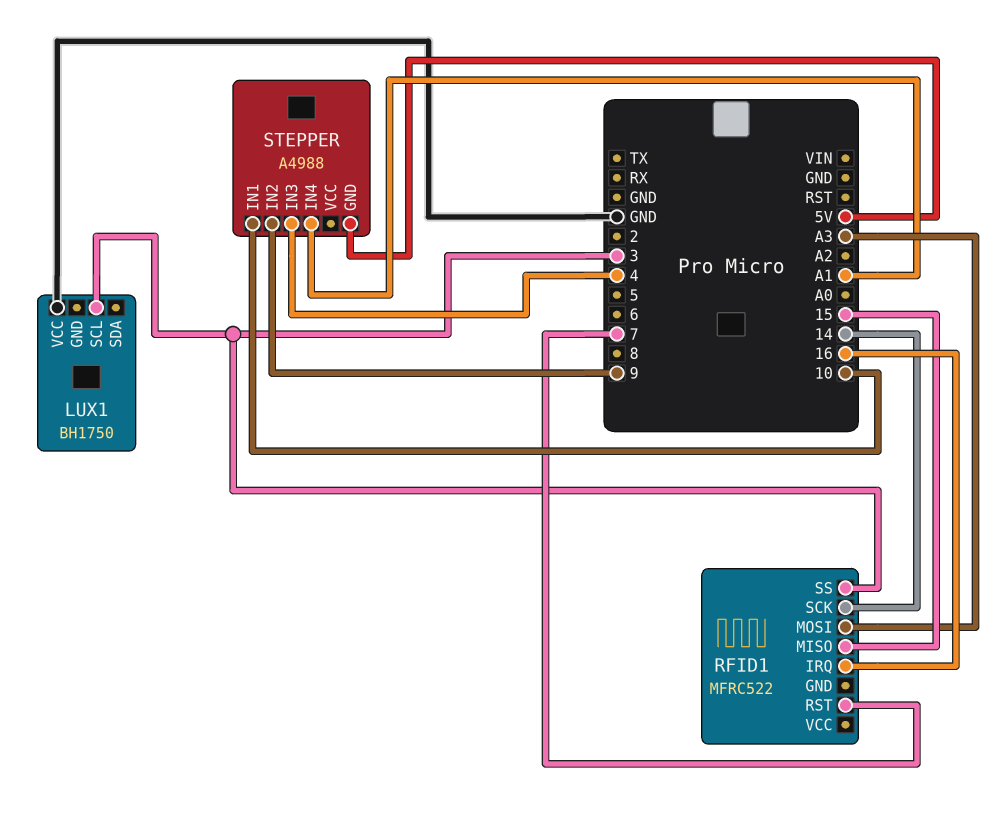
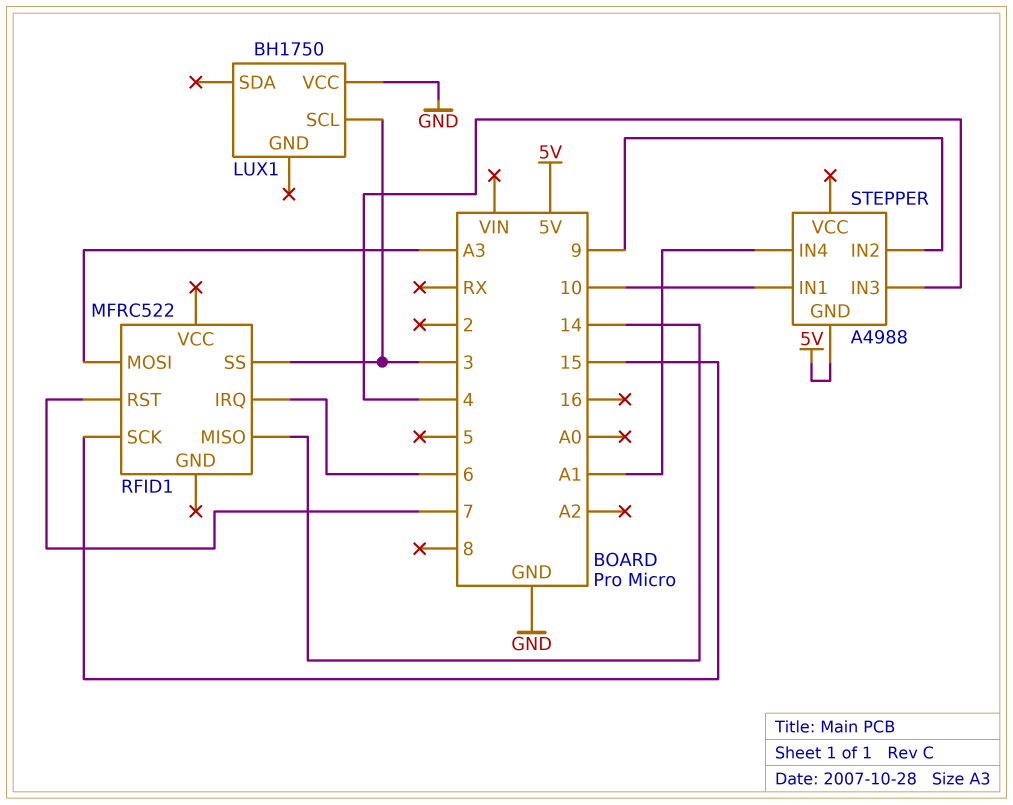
RFID1 pin IRQ: 16 -> 6
RFID1 pin MISO: 15 -> 14
RFID1 pin SCK: 14 -> 15

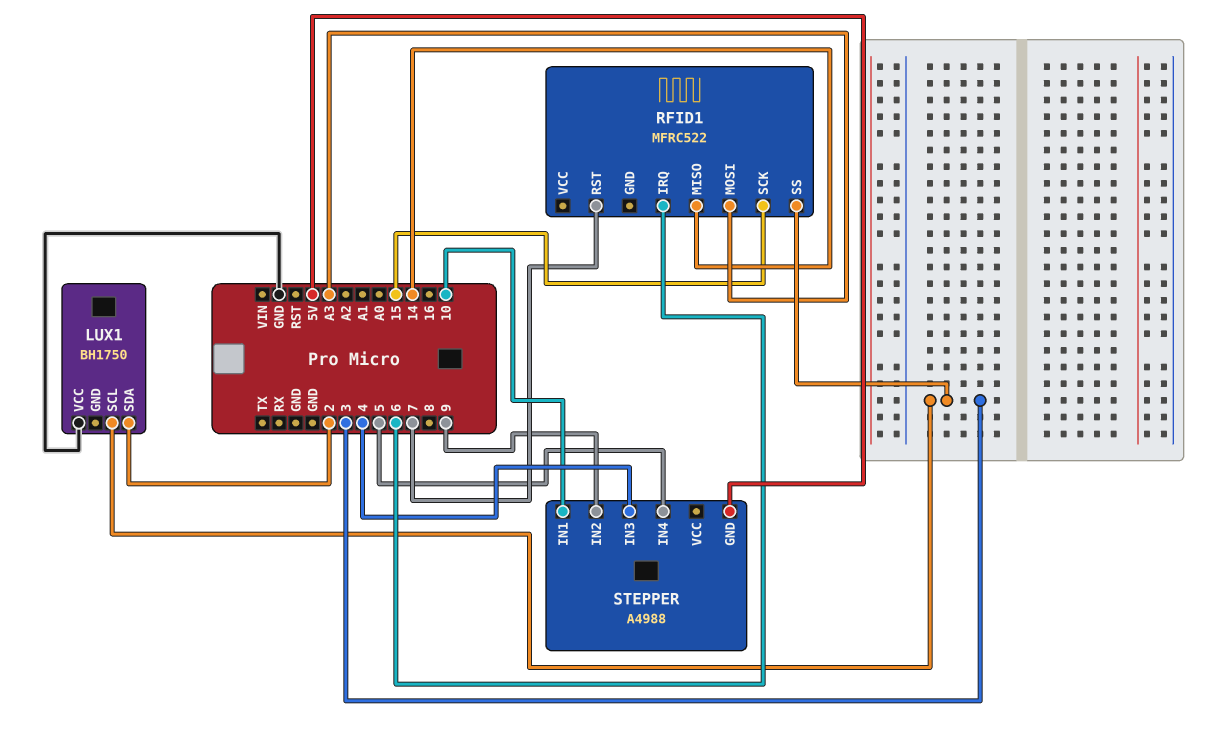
LUX1 pin SDA: none -> 2
STEPPER pin IN4: A1 -> 5

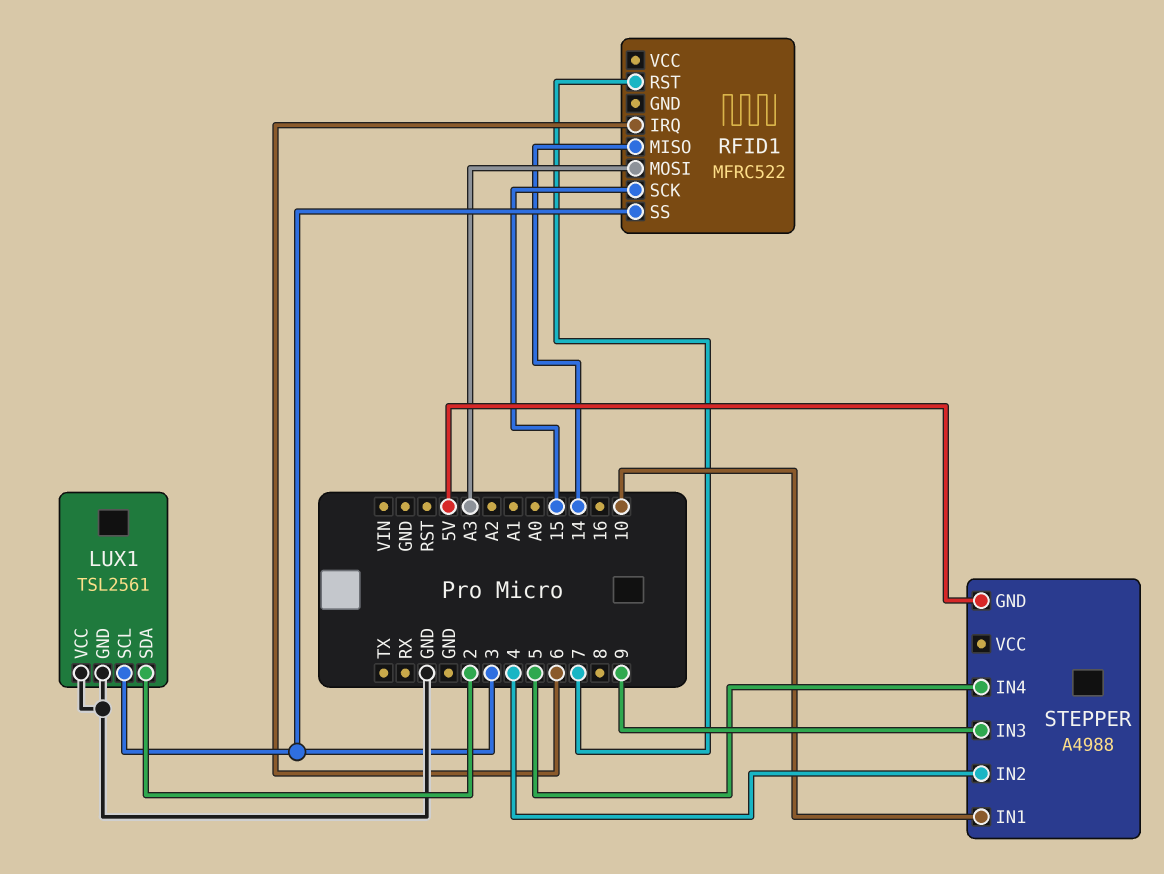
LUX1: BH1750 -> TSL2561
LUX1 pin GND: none -> GND
STEPPER pin IN2: 9 -> 4
STEPPER pin IN3: 4 -> 9

